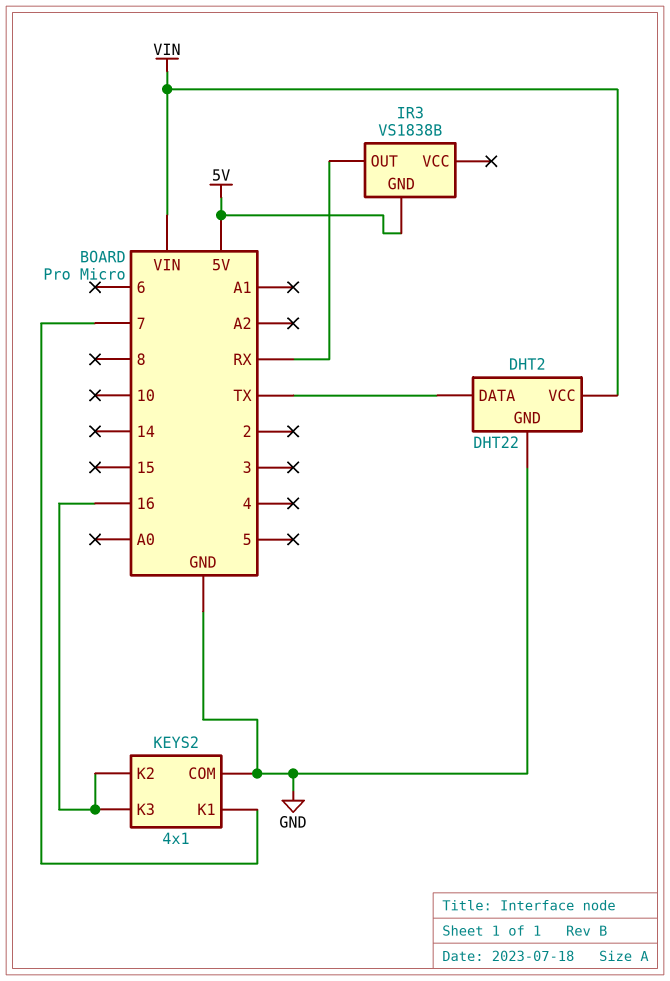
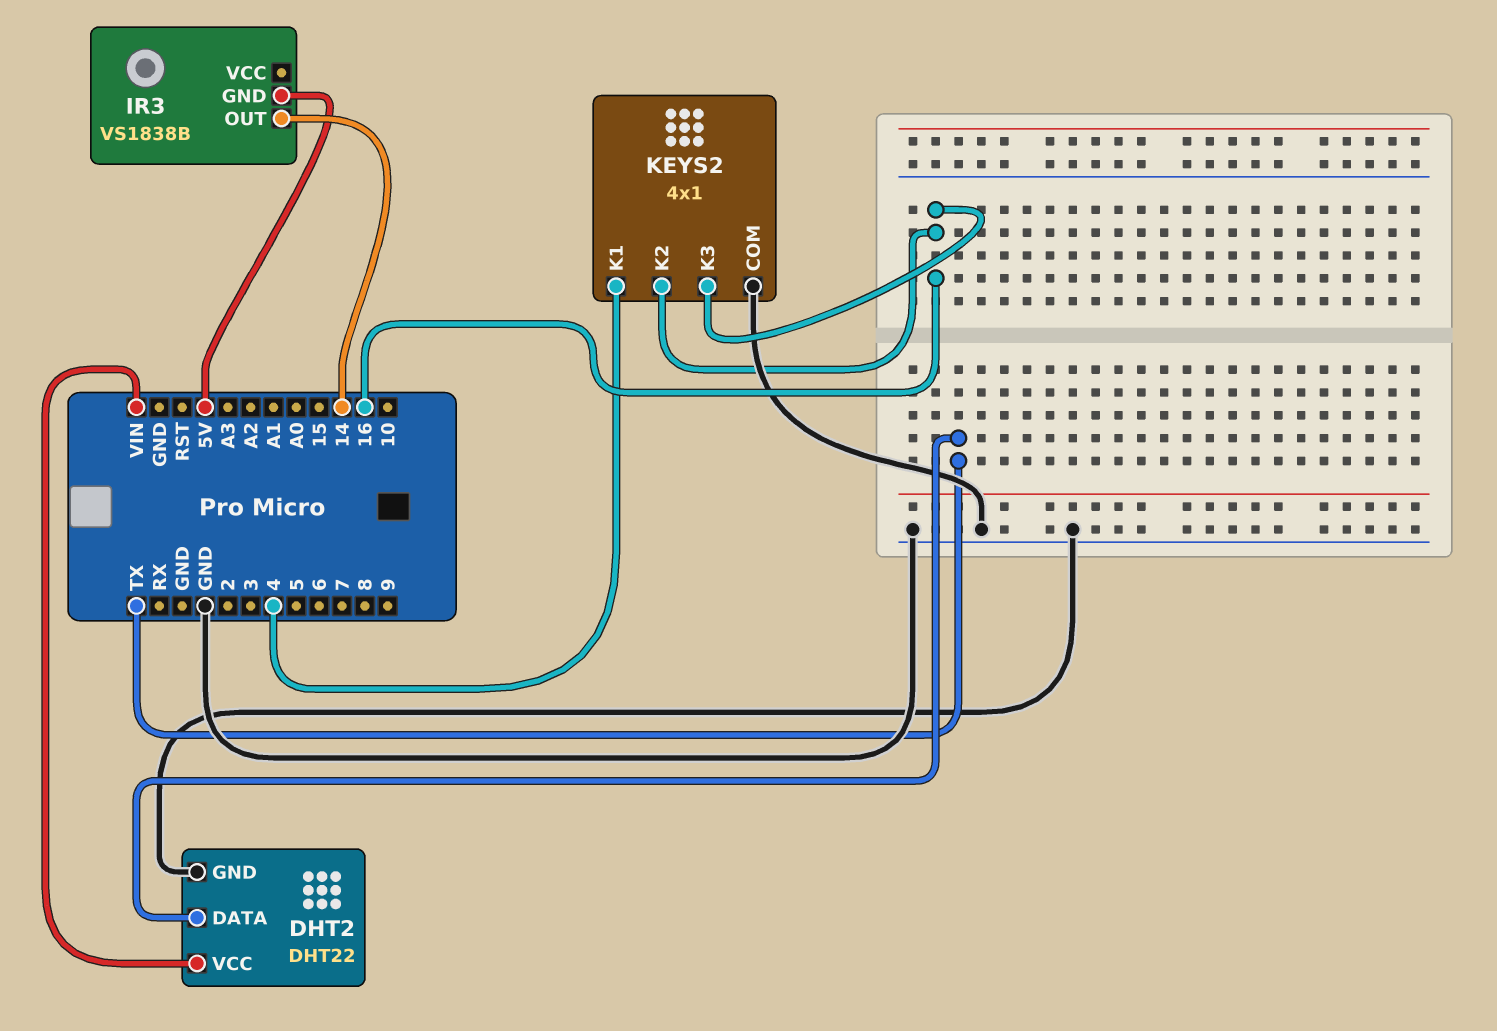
IR3 pin OUT: RX -> 14
KEYS2 pin K1: 7 -> 4

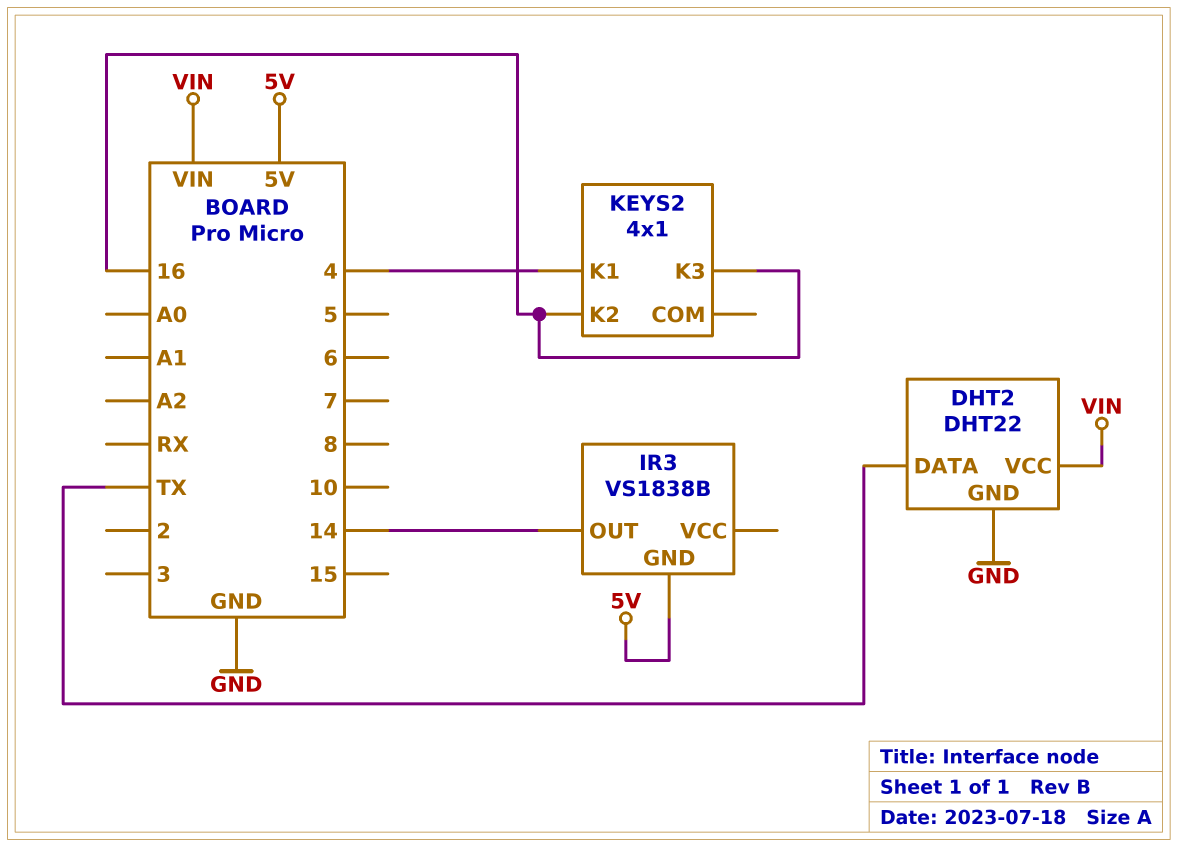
KEYS2 pin COM: GND -> none

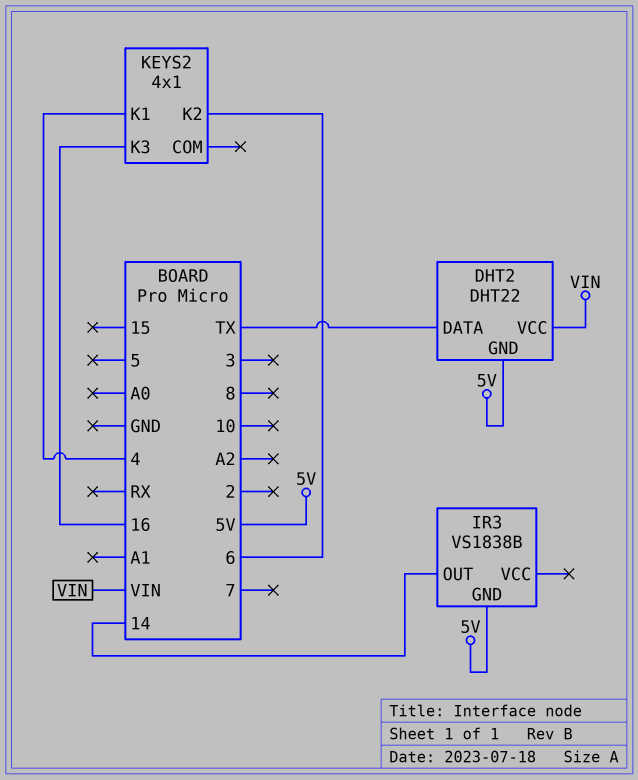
DHT2 pin GND: GND -> 5V
KEYS2 pin K2: 16 -> 6

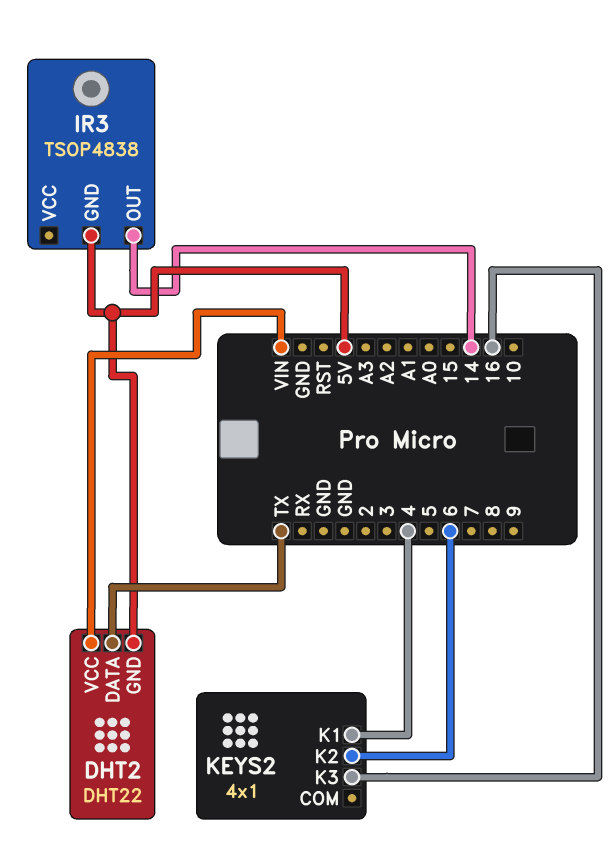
IR3: VS1838B -> TSOP4838

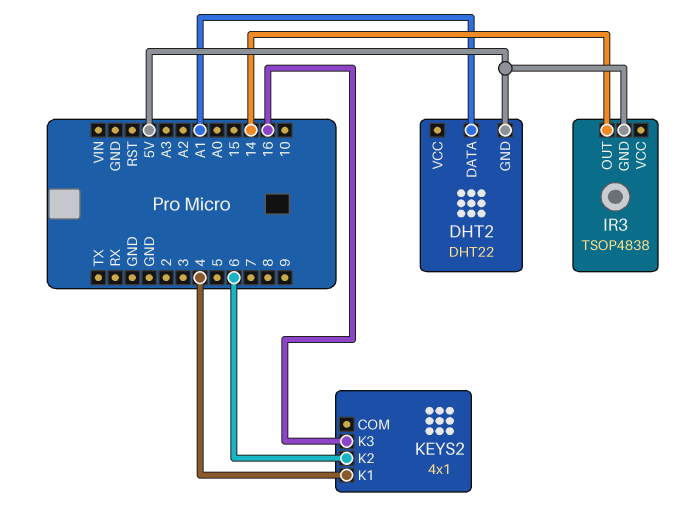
DHT2 pin DATA: TX -> A1
DHT2 pin VCC: VIN -> none

